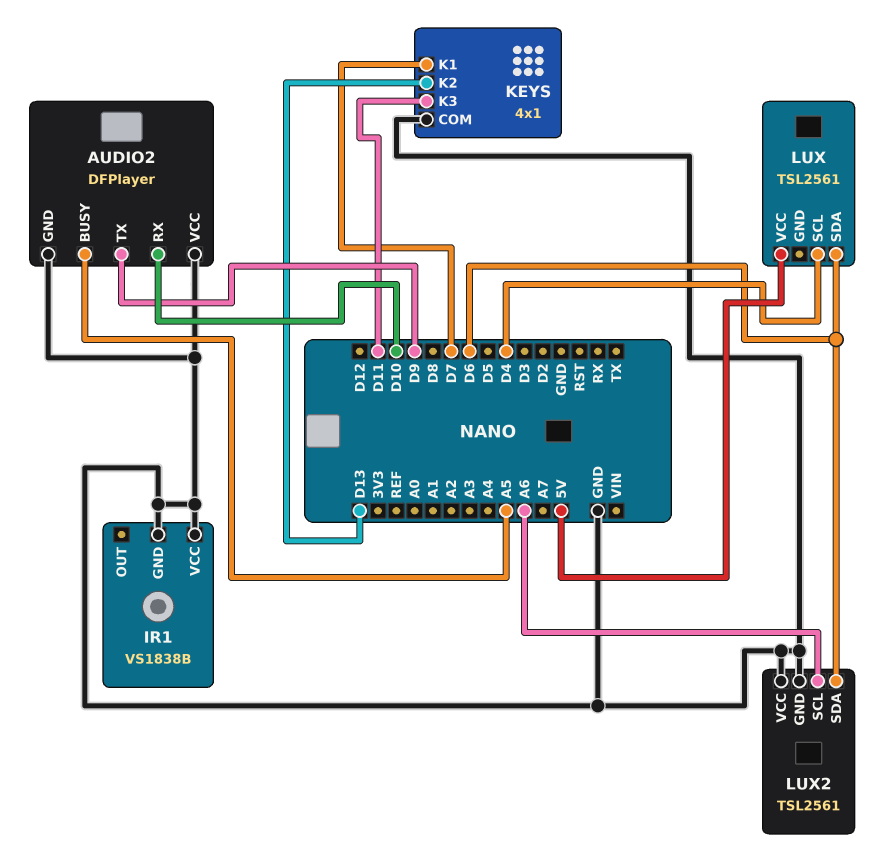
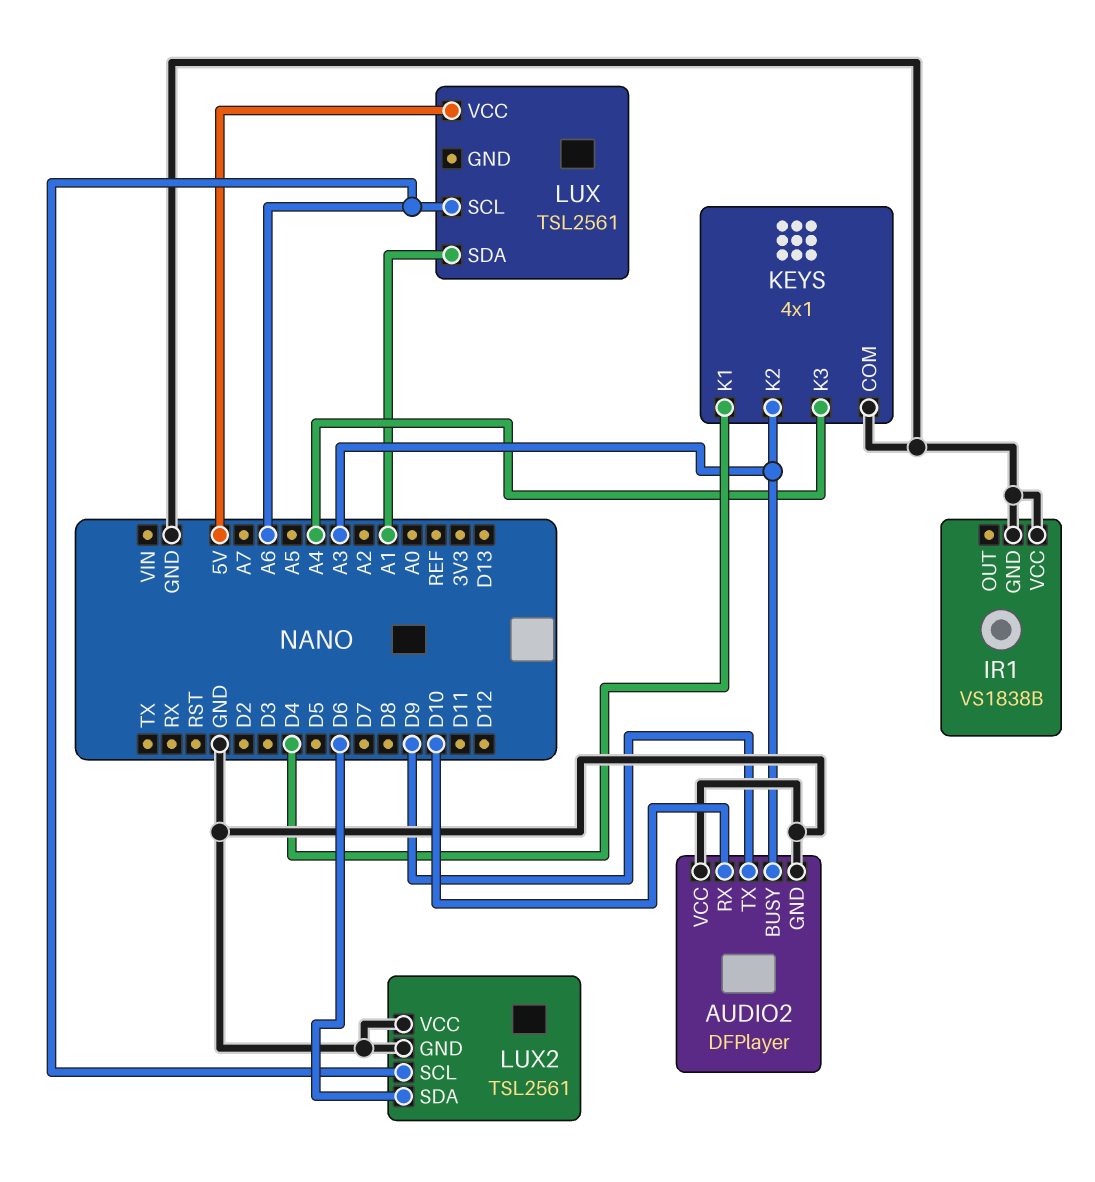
AUDIO2 pin BUSY: A5 -> A3
KEYS pin K1: D7 -> D4
KEYS pin K2: D13 -> A3
KEYS pin K3: D11 -> A4
LUX pin SCL: D4 -> A6
LUX pin SDA: D6 -> A1

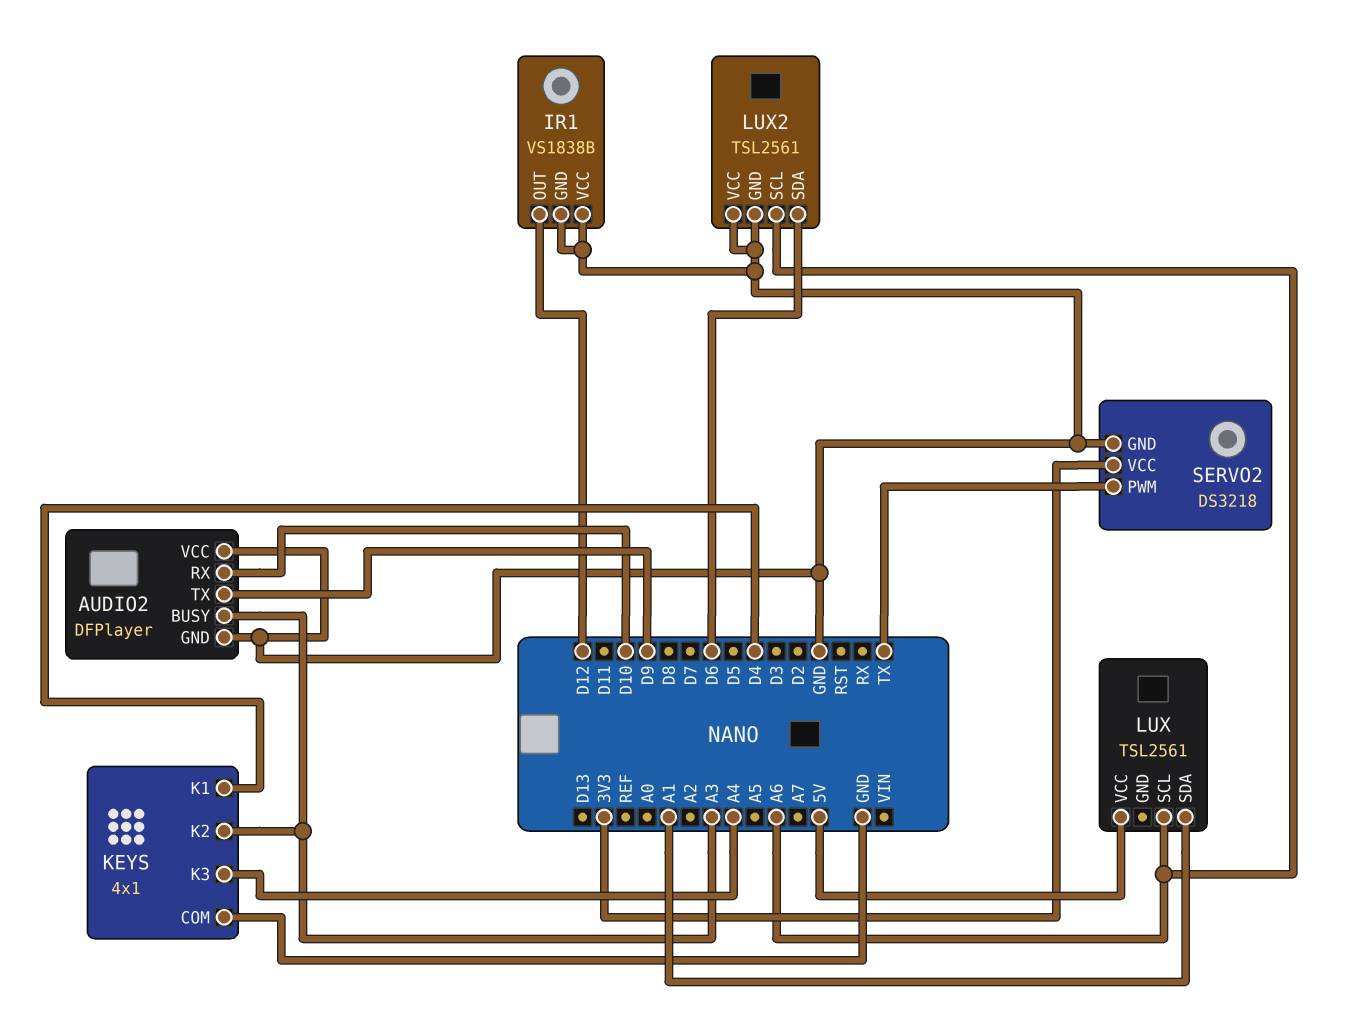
IR1 pin OUT: none -> D12
SERVO2: none -> DS3218
SERVO2 pin GND: none -> GND
SERVO2 pin PWM: none -> TX
SERVO2 pin VCC: none -> 3V3

